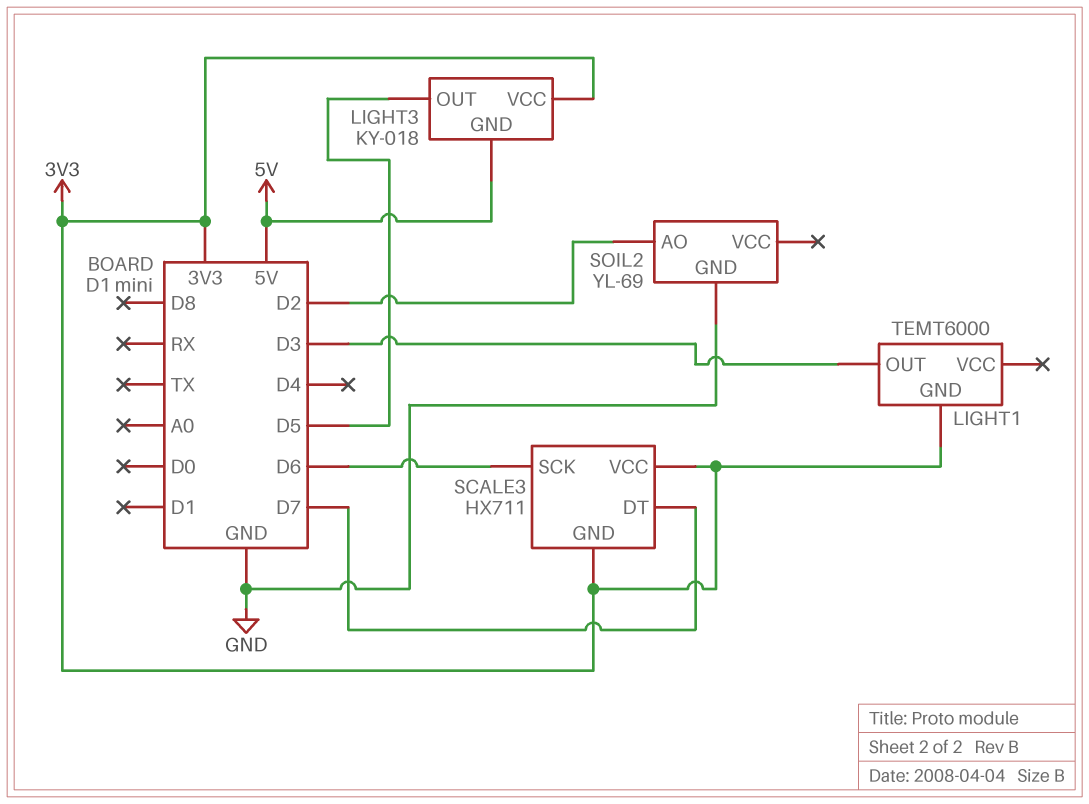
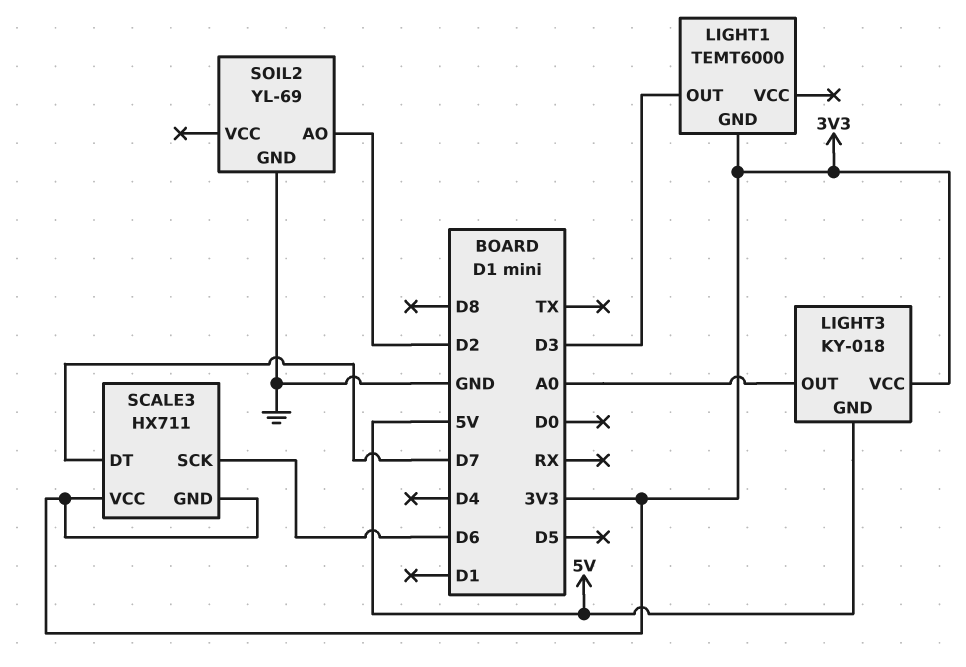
LIGHT3 pin OUT: D5 -> A0

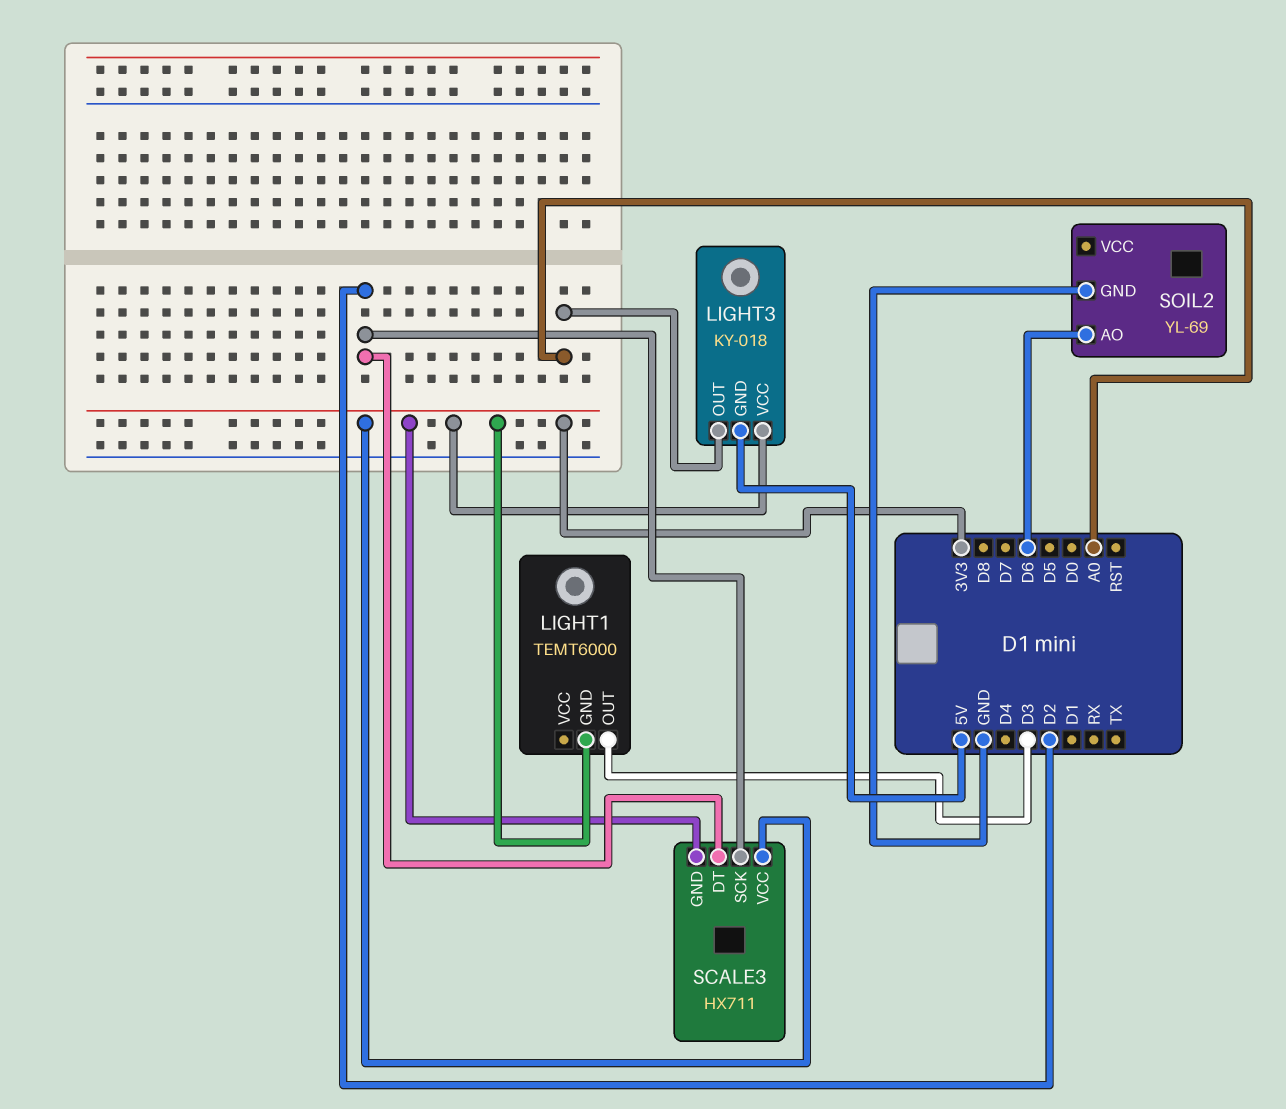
SCALE3 pin DT: D7 -> D2
SCALE3 pin SCK: D6 -> D2
SOIL2 pin AO: D2 -> D6

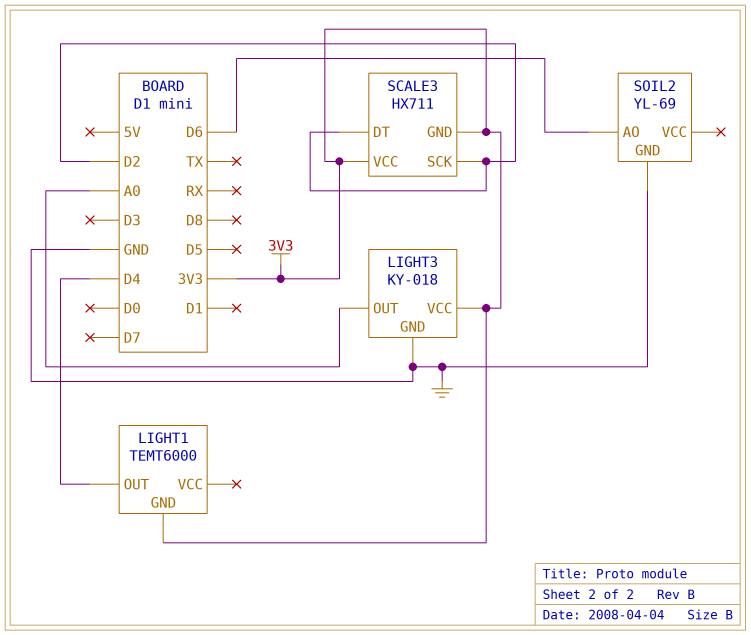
LIGHT1 pin OUT: D3 -> D4
LIGHT3 pin GND: 5V -> GND

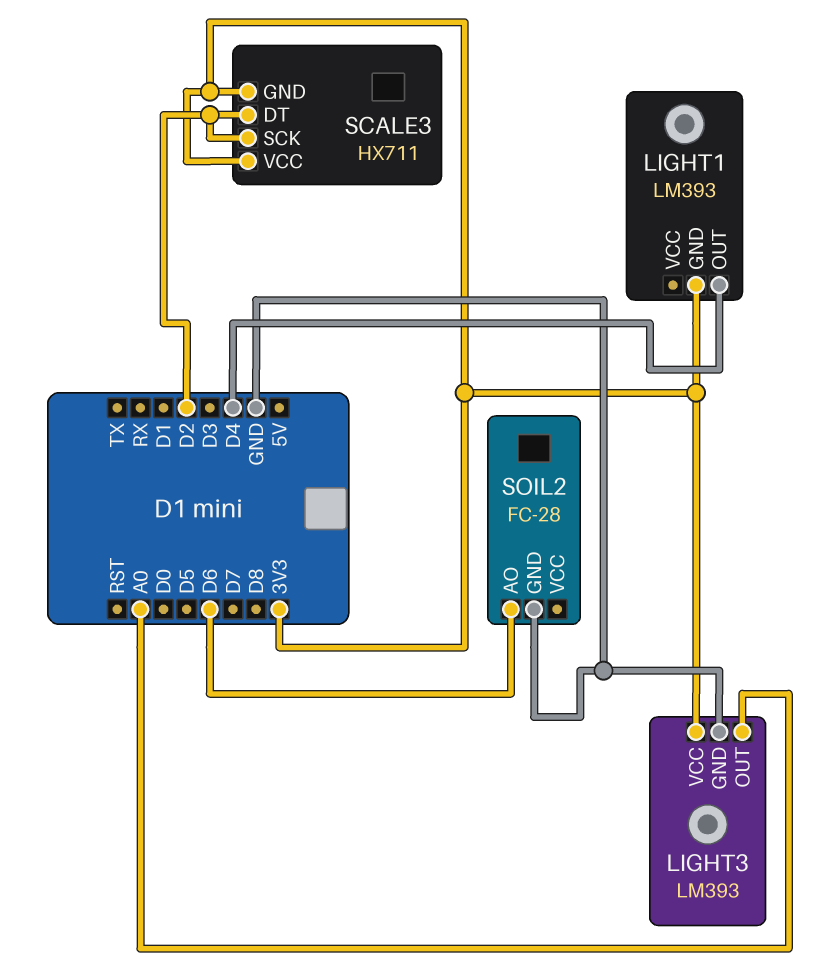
LIGHT1: TEMT6000 -> LM393
LIGHT3: KY-018 -> LM393
SOIL2: YL-69 -> FC-28

